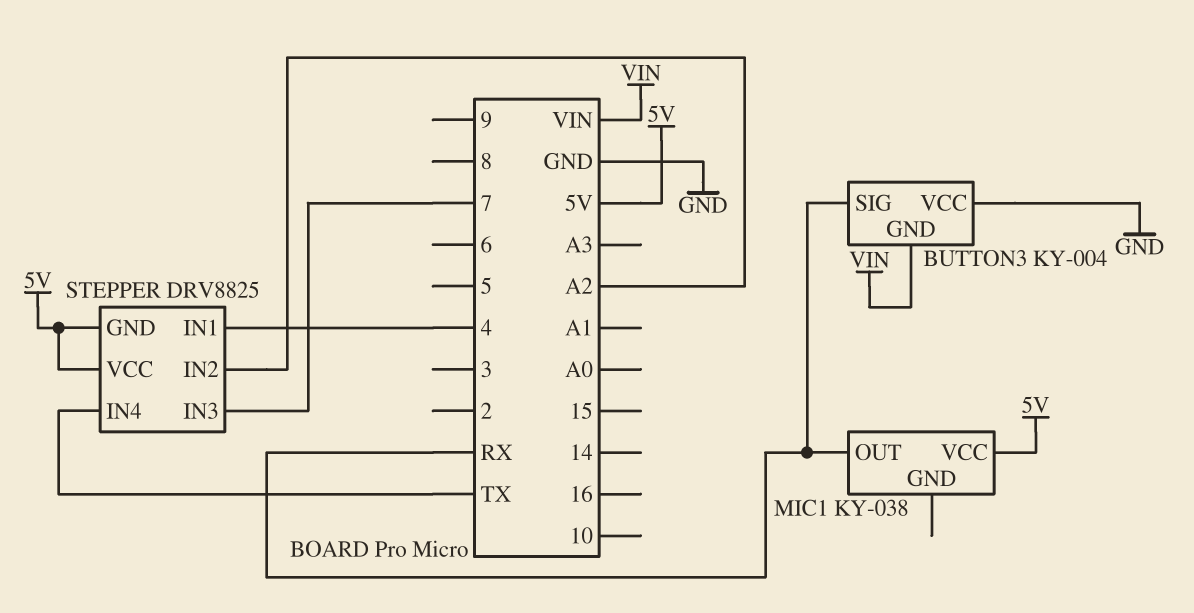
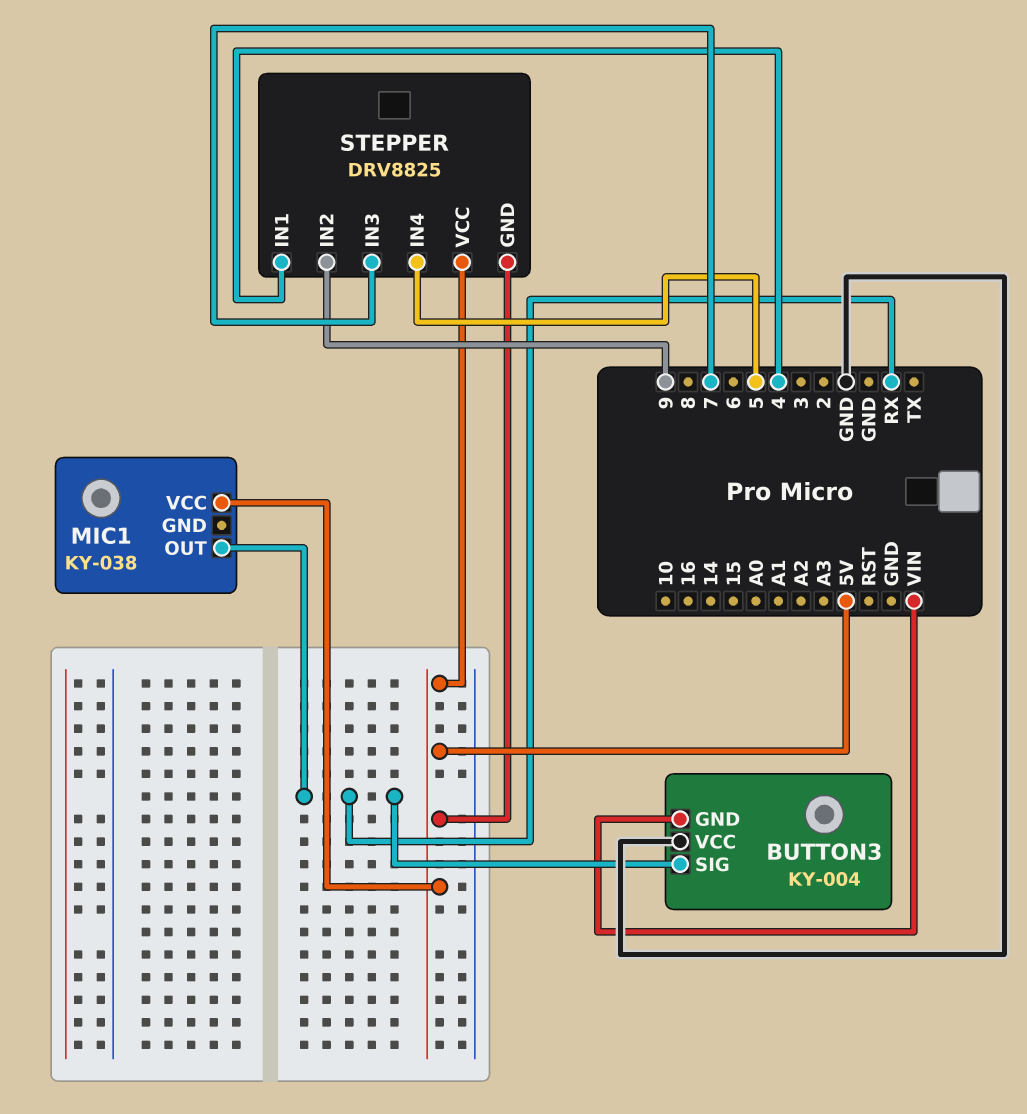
STEPPER pin IN2: A2 -> 9
STEPPER pin IN4: TX -> 5

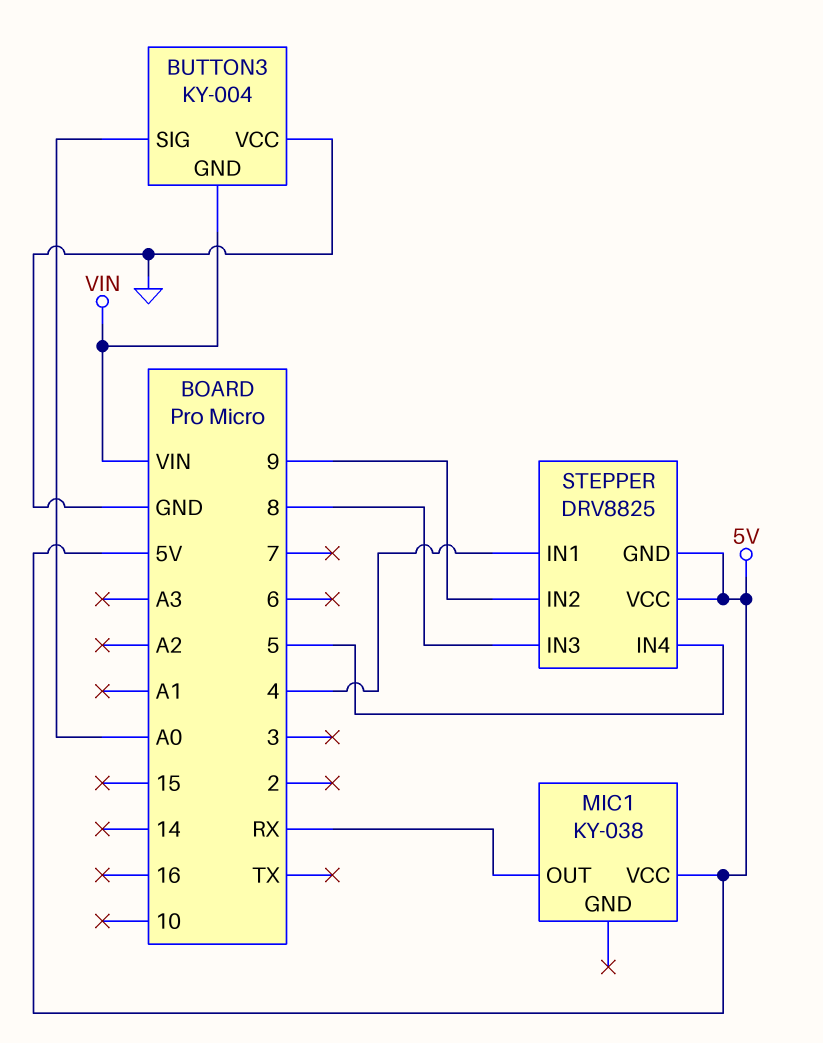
BUTTON3 pin SIG: RX -> A0
STEPPER pin IN3: 7 -> 8

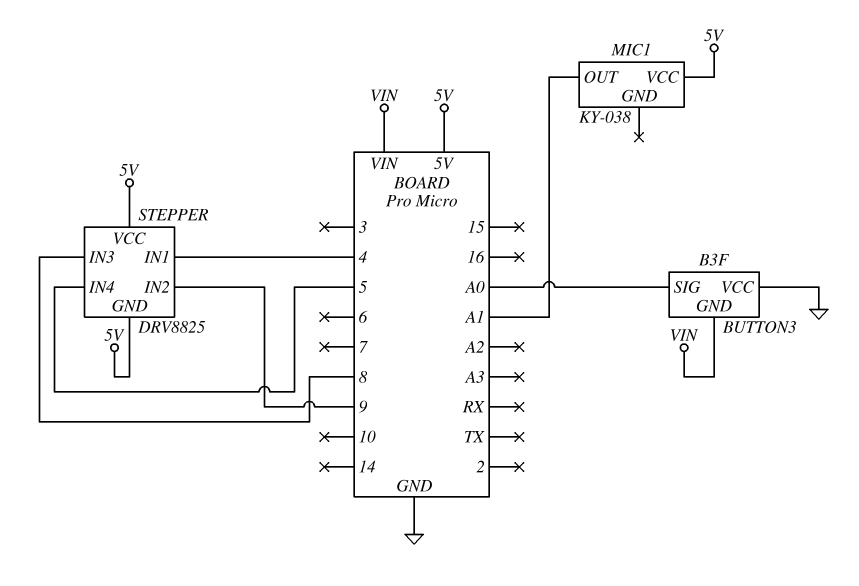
BUTTON3: KY-004 -> B3F
MIC1 pin OUT: RX -> A1

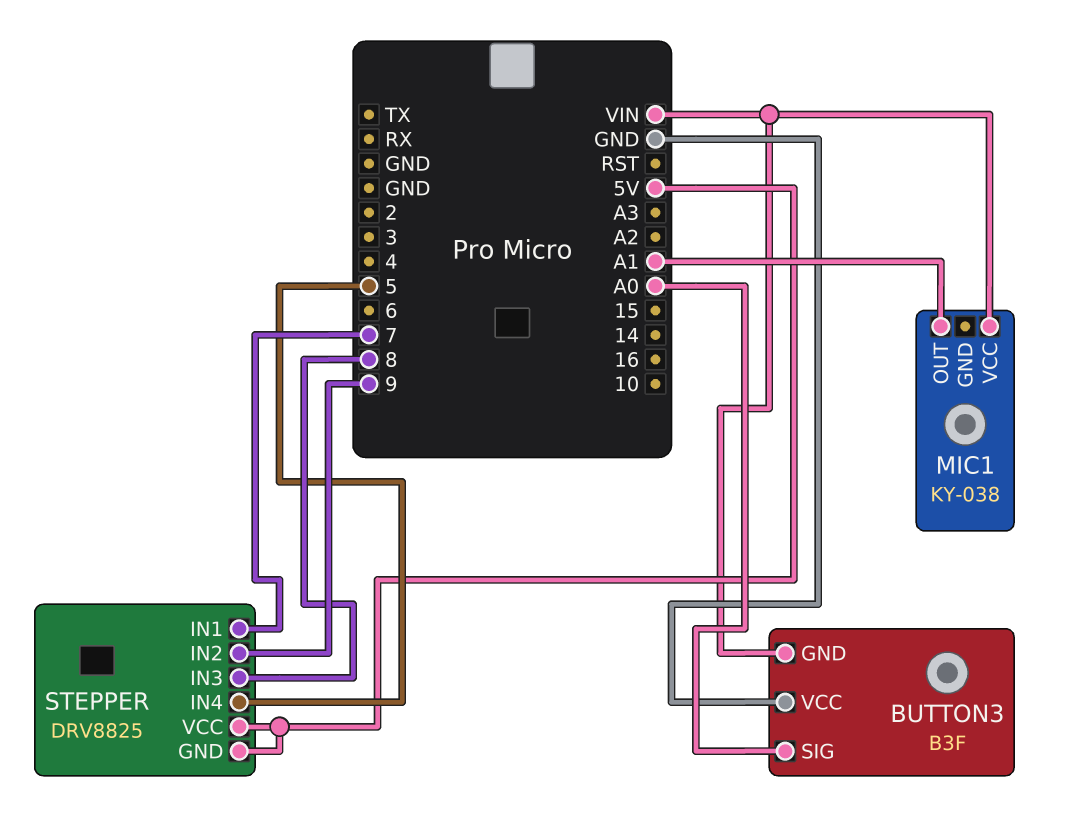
MIC1 pin VCC: 5V -> VIN
STEPPER pin IN1: 4 -> 7

